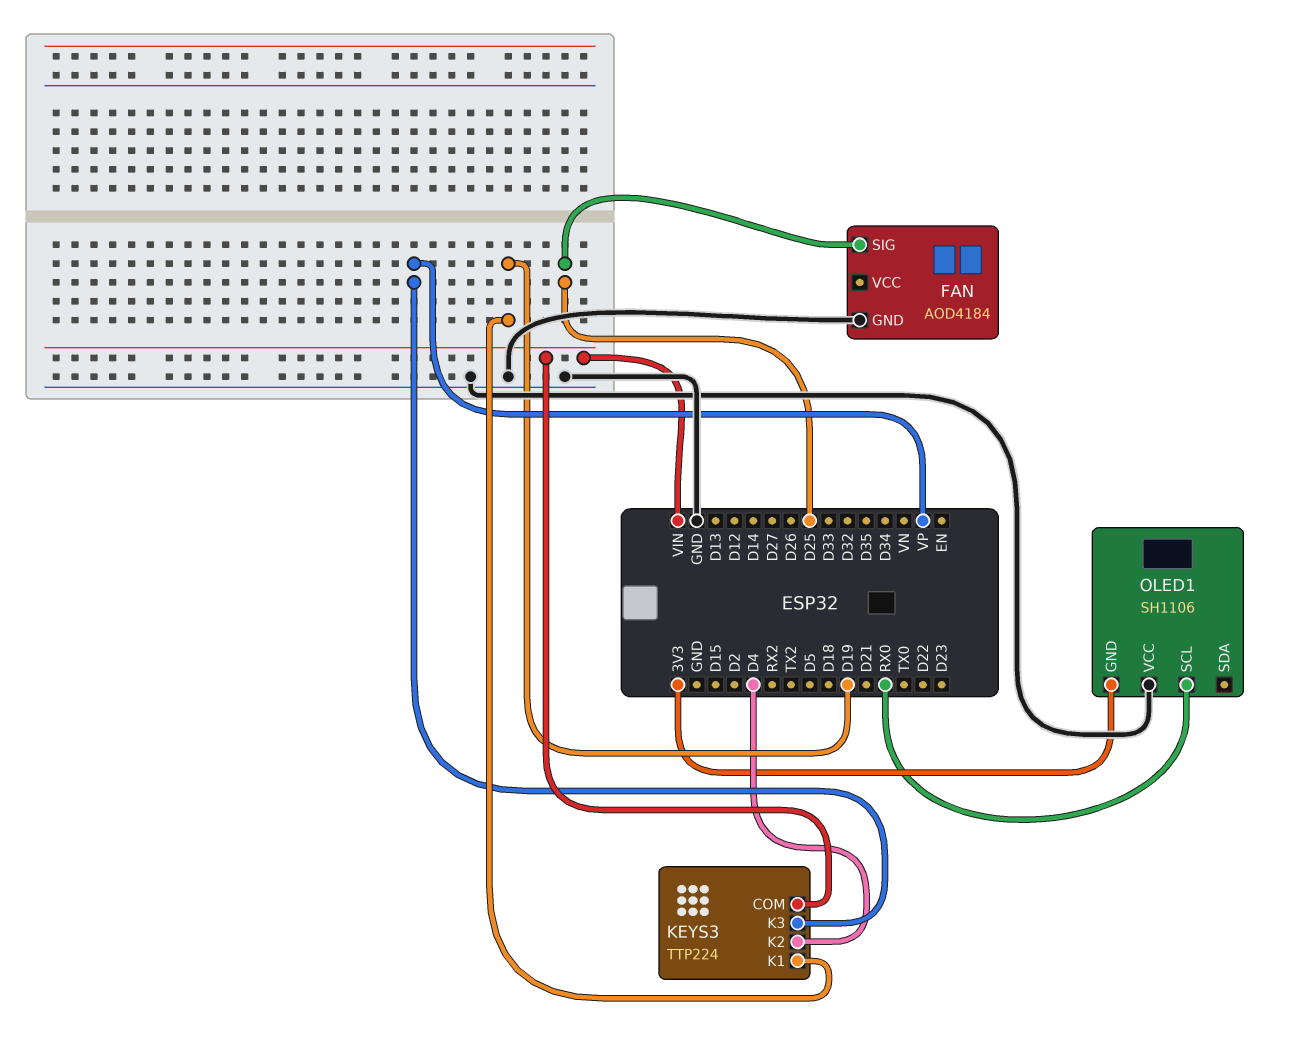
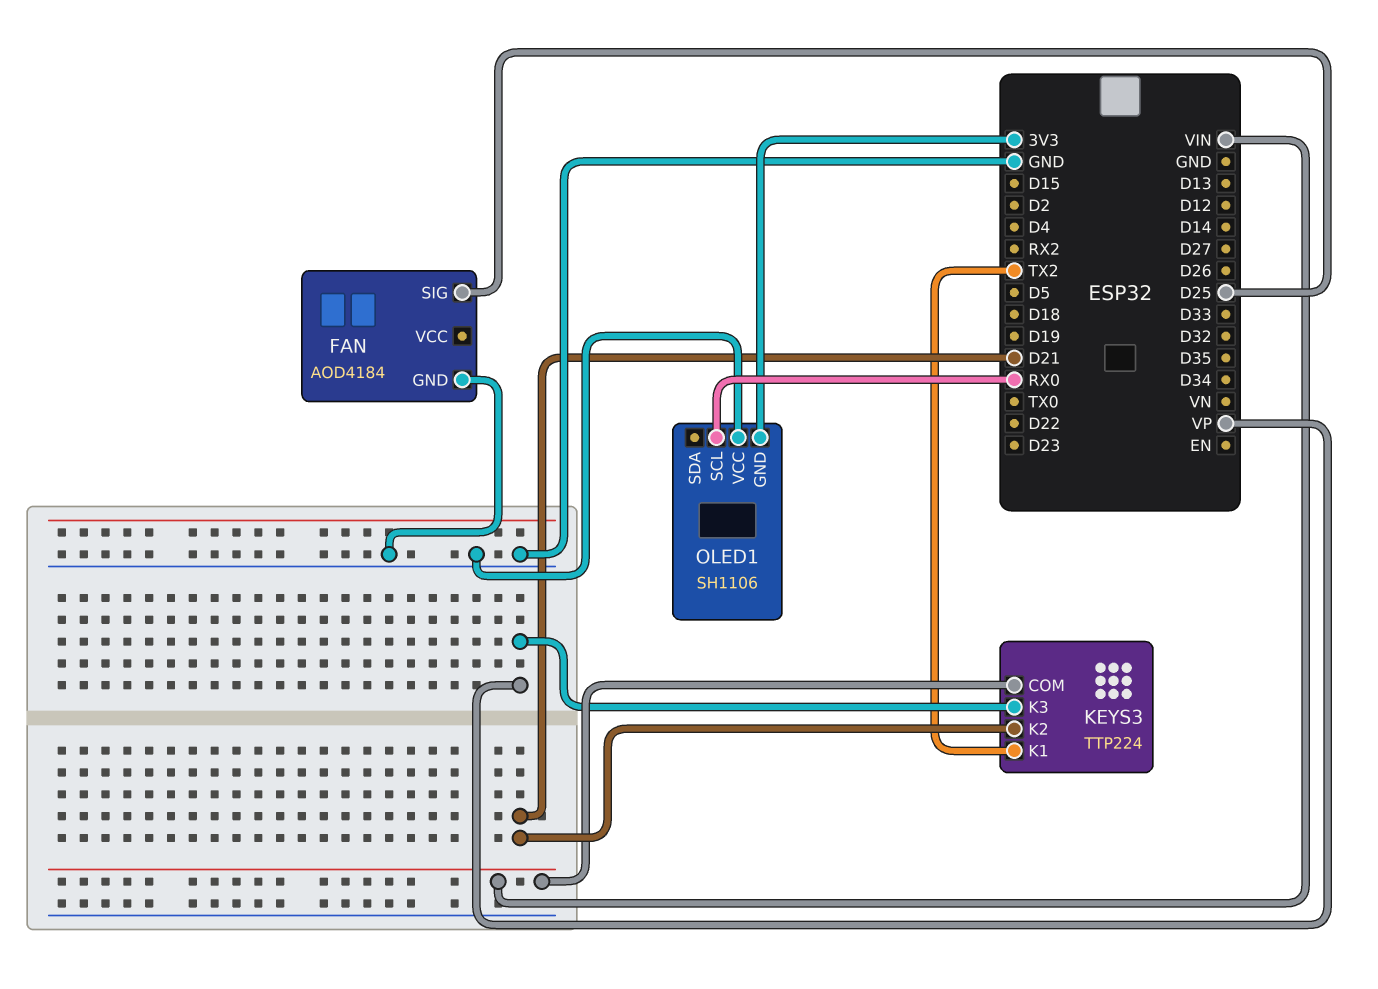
KEYS3 pin K1: D19 -> TX2
KEYS3 pin K2: D4 -> D21

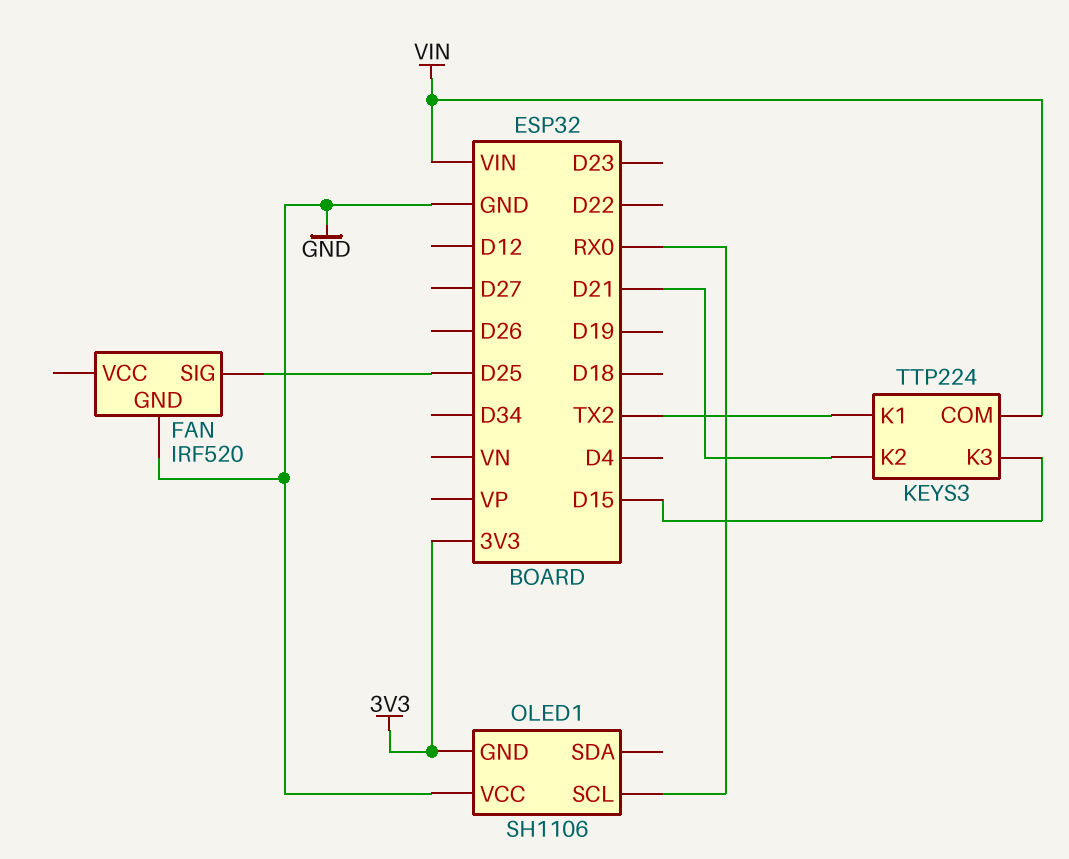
FAN: AOD4184 -> IRF520
KEYS3 pin K3: VP -> D15

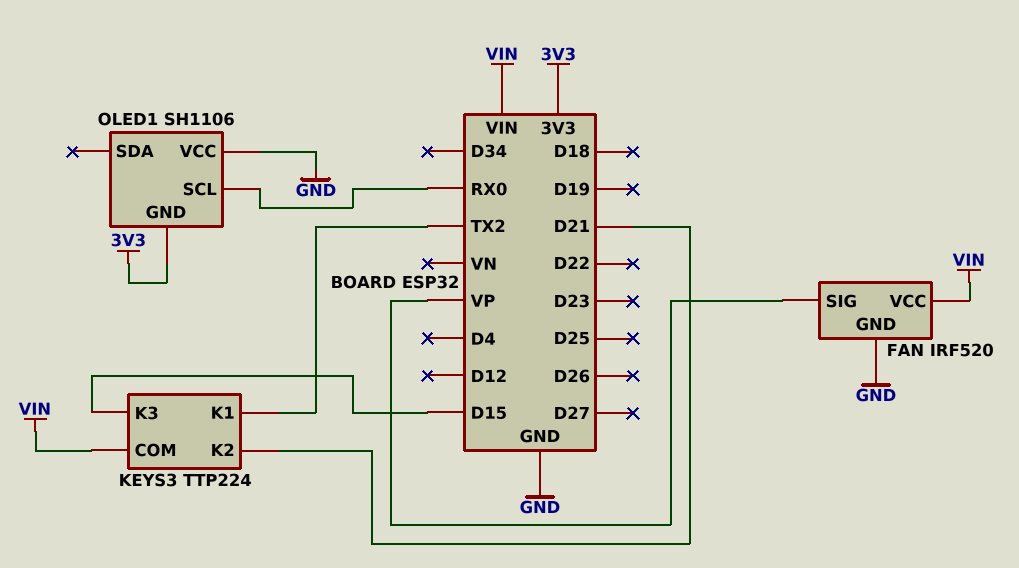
FAN pin SIG: D25 -> VP
FAN pin VCC: none -> VIN

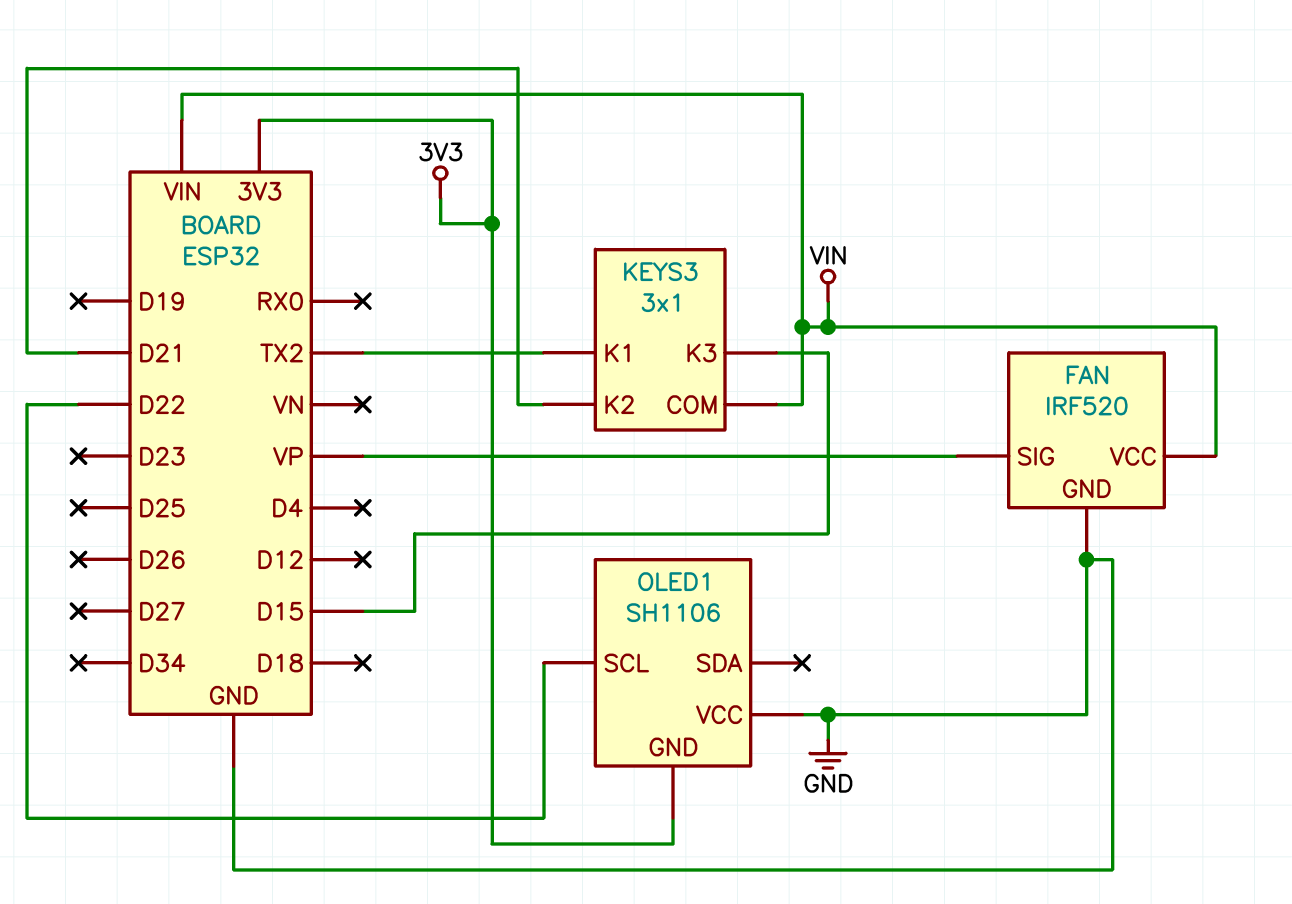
KEYS3: TTP224 -> 3x1
OLED1 pin SCL: RX0 -> D22

